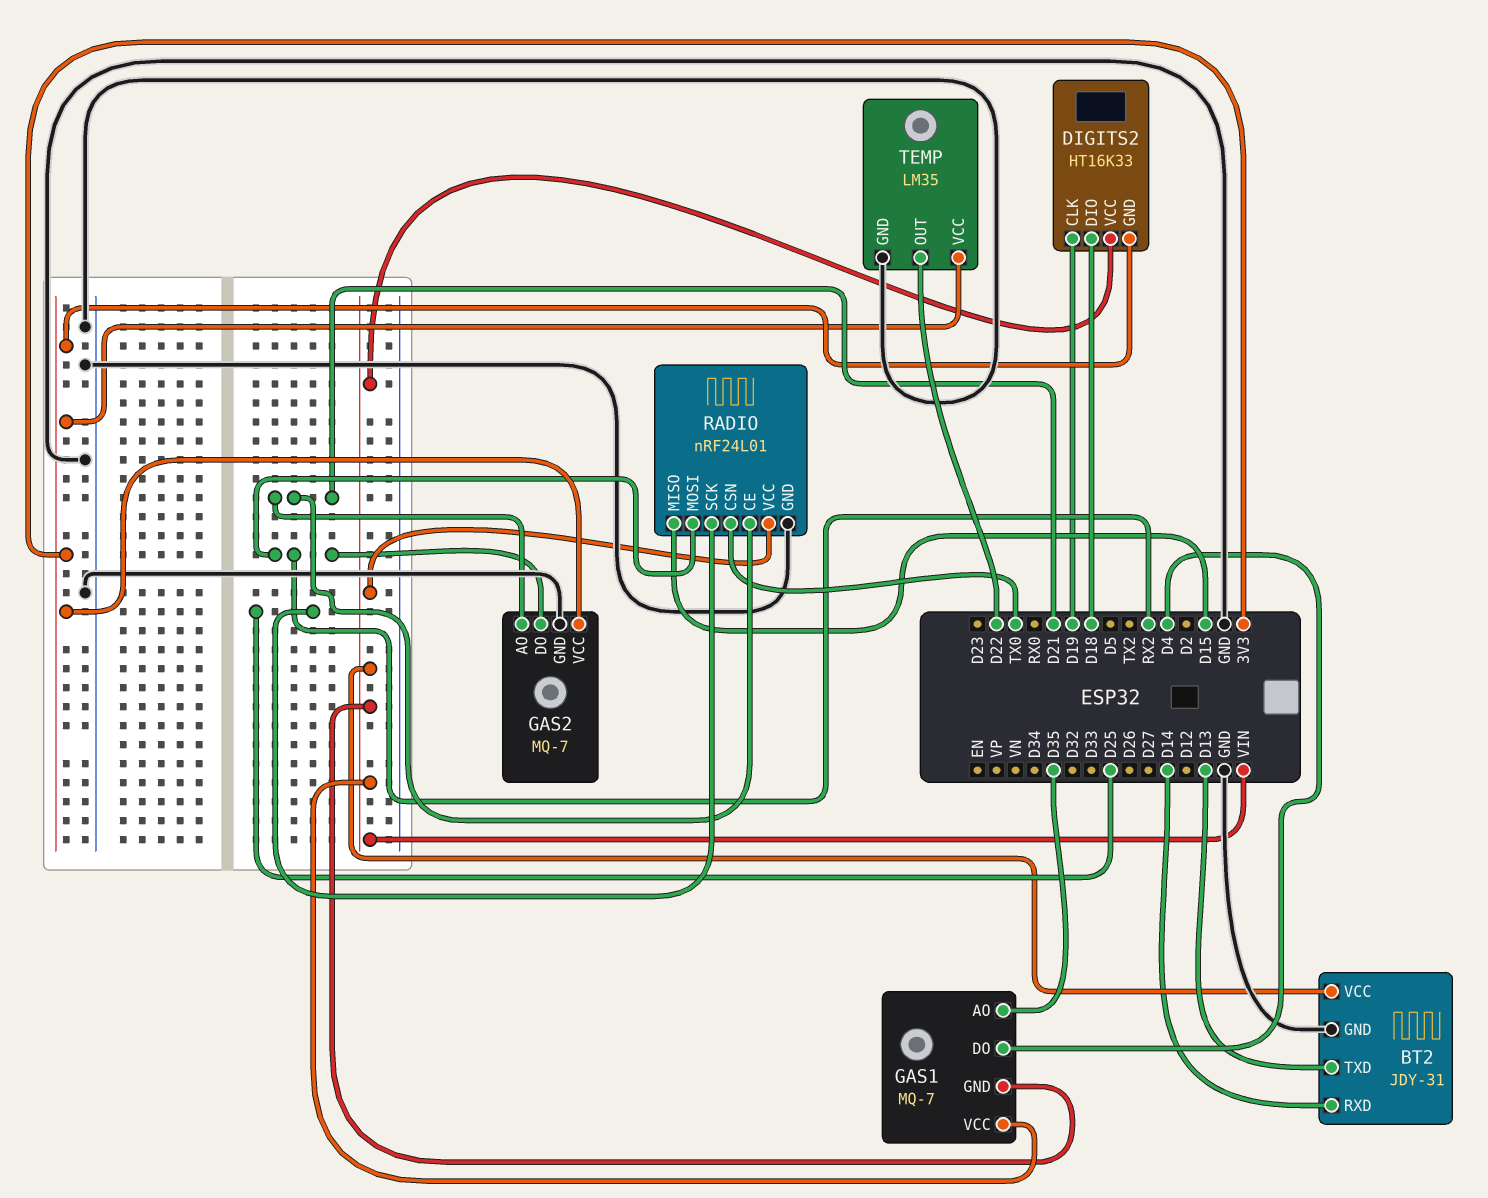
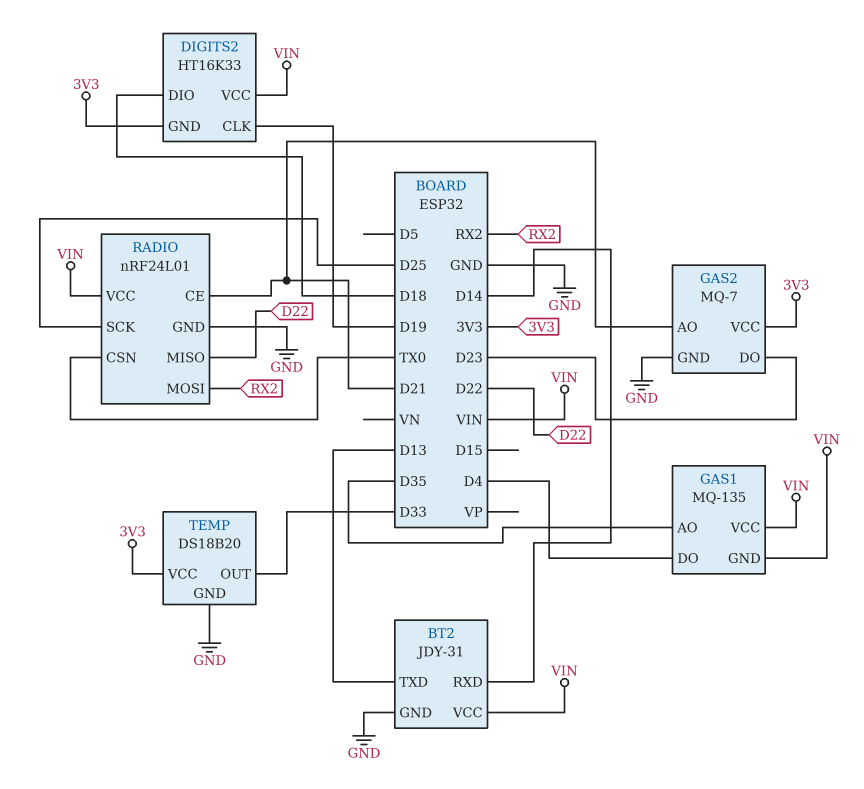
GAS1: MQ-7 -> MQ-135
GAS2 pin DO: RX2 -> D23
RADIO pin MISO: D15 -> D22
TEMP: LM35 -> DS18B20
TEMP pin OUT: D22 -> D33

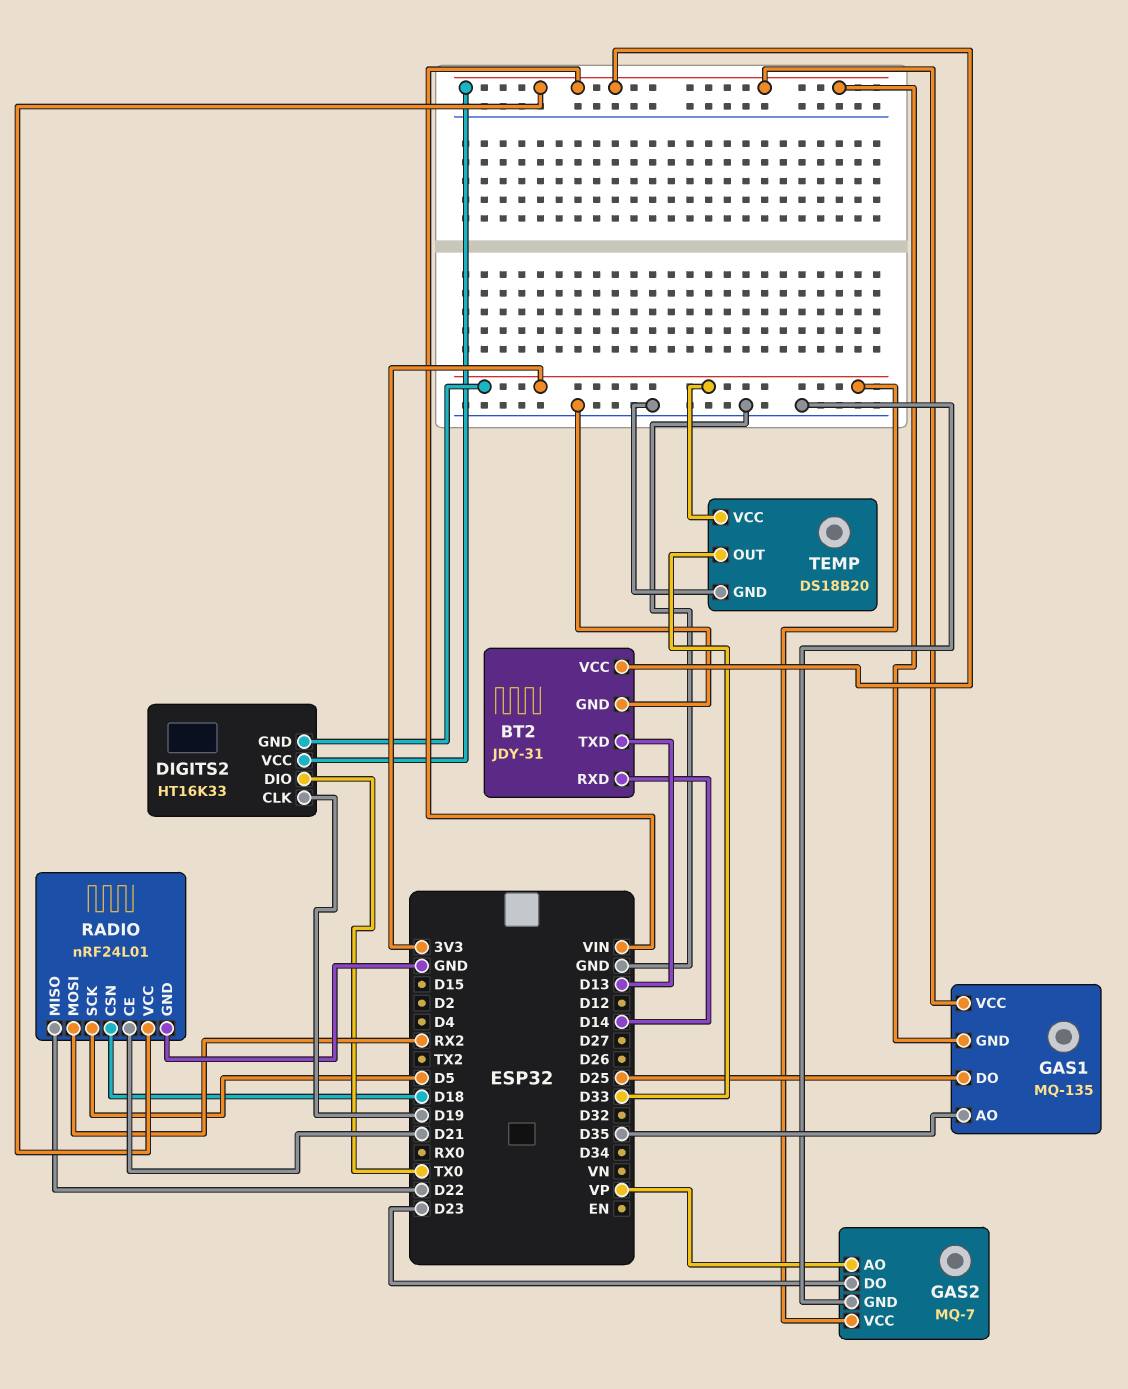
DIGITS2 pin DIO: D18 -> TX0
GAS1 pin DO: D4 -> D25
GAS2 pin AO: D21 -> VP
RADIO pin CSN: TX0 -> D18
RADIO pin SCK: D25 -> D5

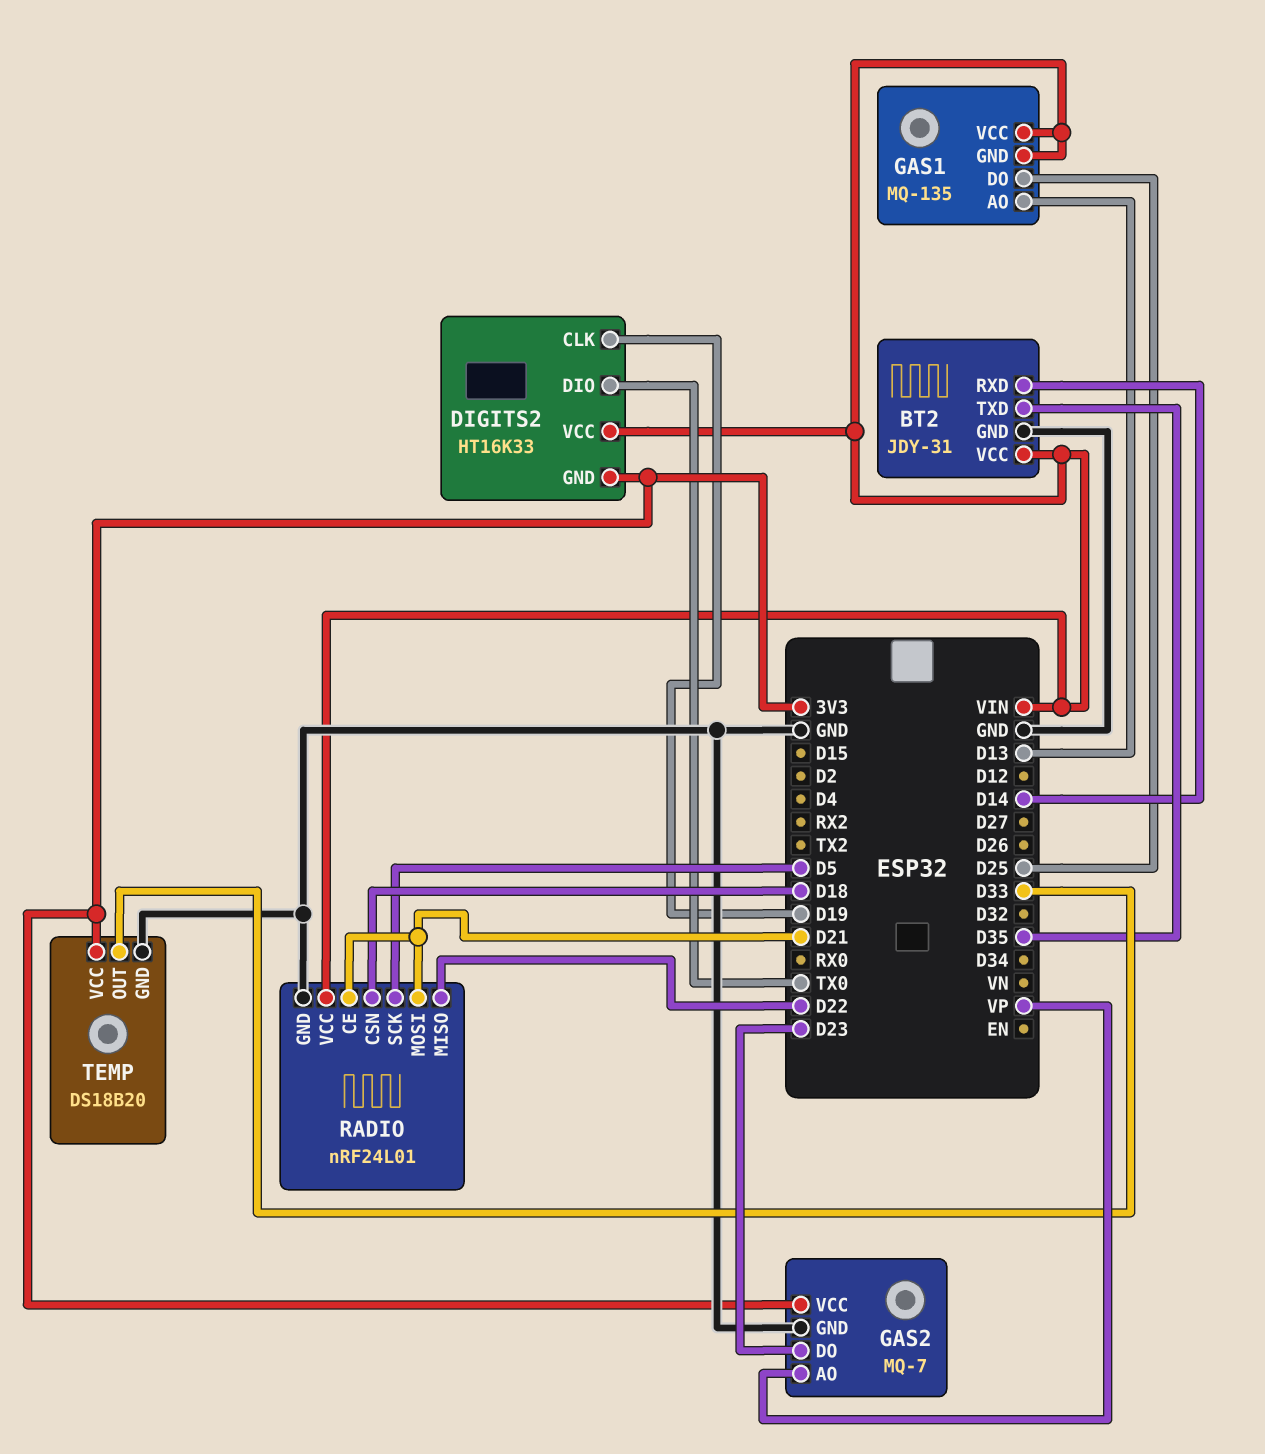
BT2 pin TXD: D13 -> D35
GAS1 pin AO: D35 -> D13
RADIO pin MOSI: RX2 -> D21

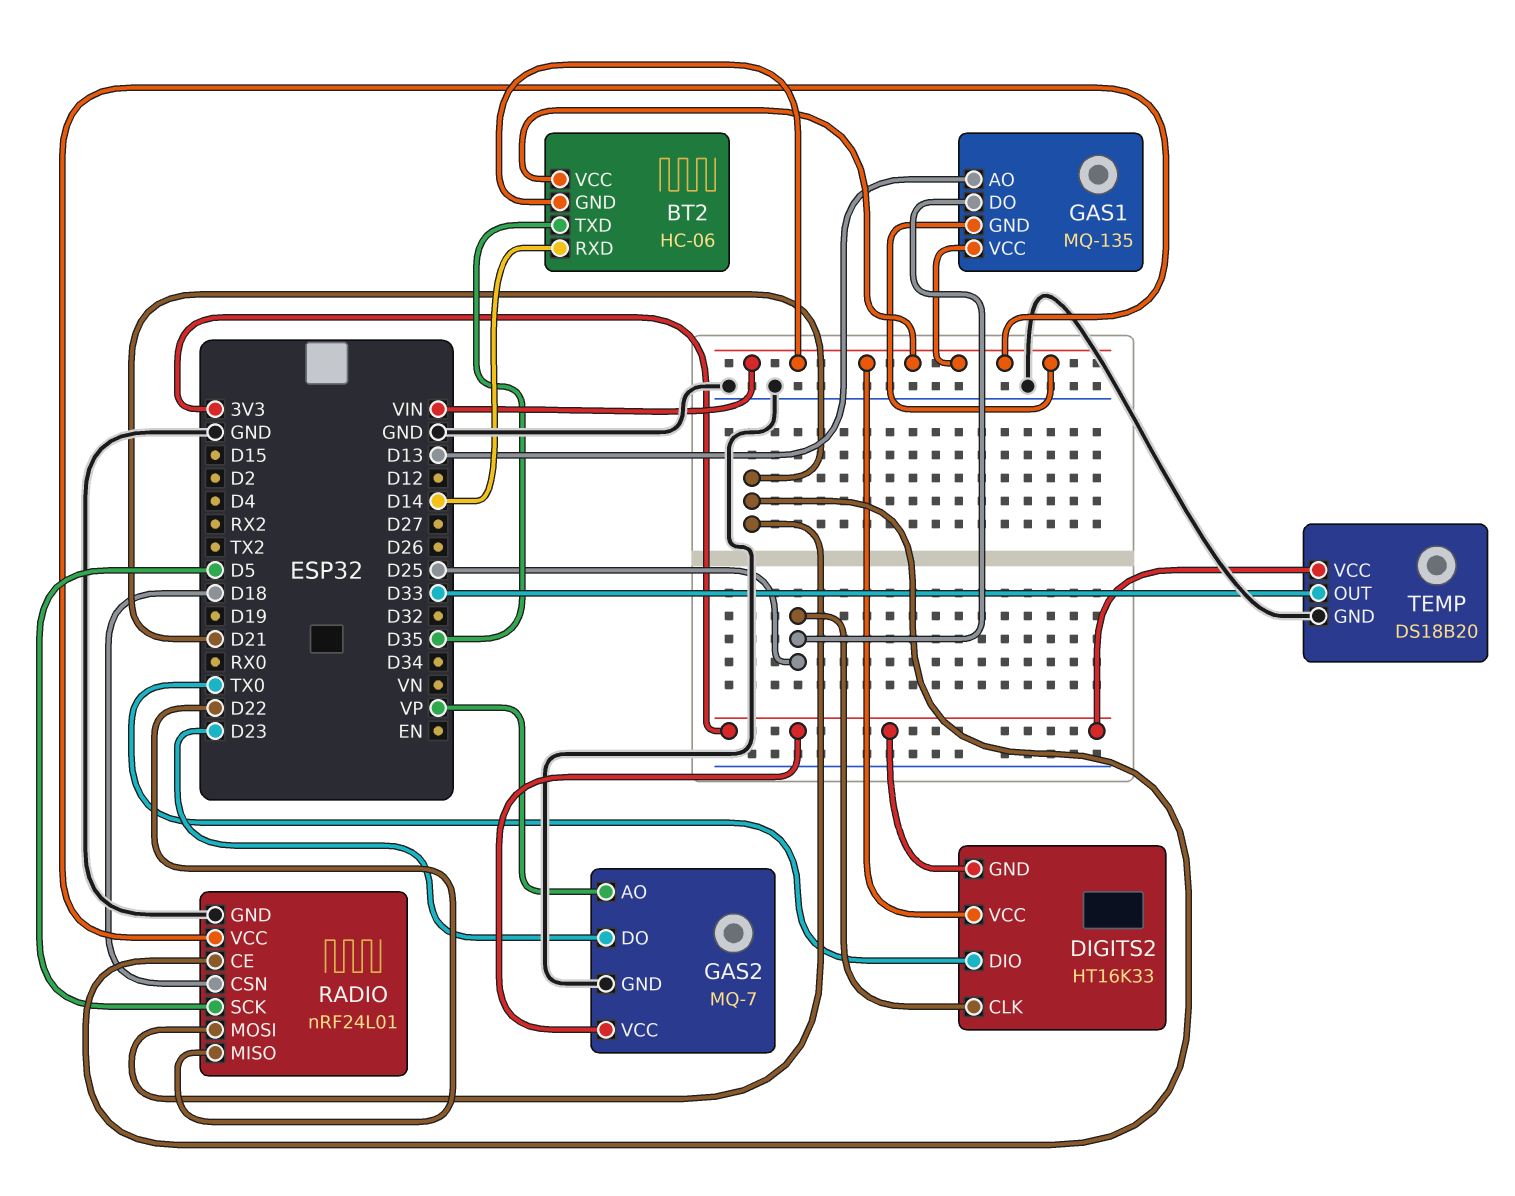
BT2: JDY-31 -> HC-06
BT2 pin GND: GND -> VIN
DIGITS2 pin CLK: D19 -> D25

